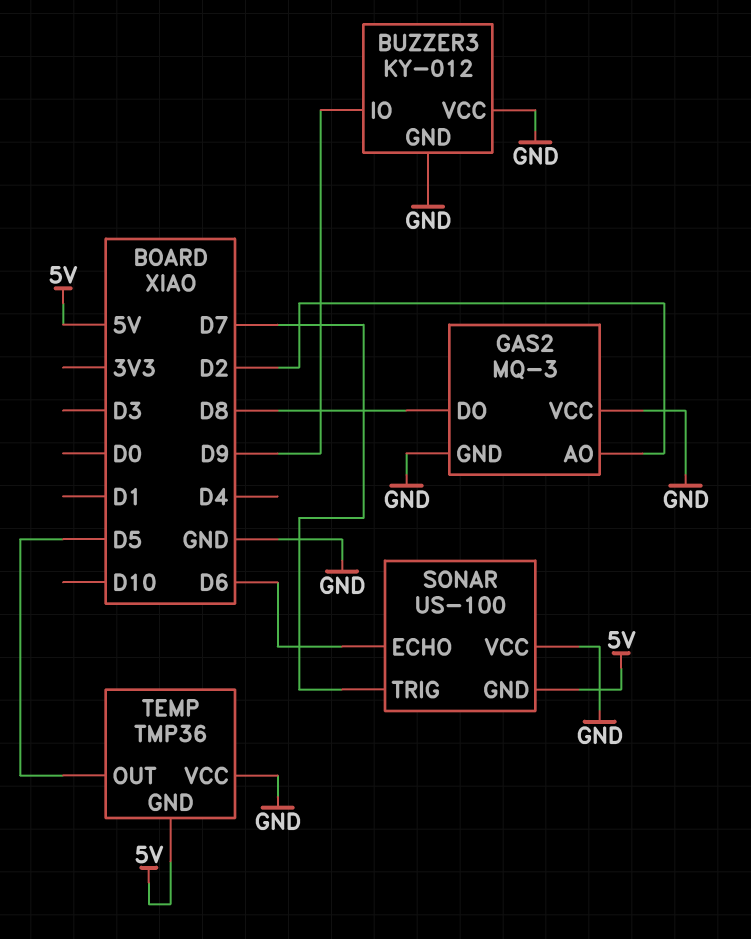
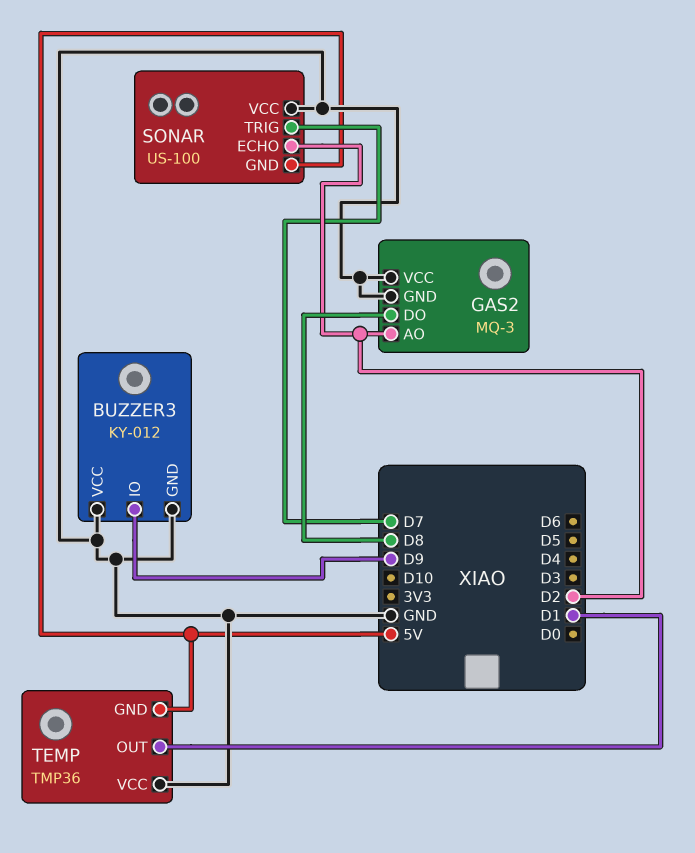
SONAR pin ECHO: D6 -> D2
TEMP pin OUT: D5 -> D1

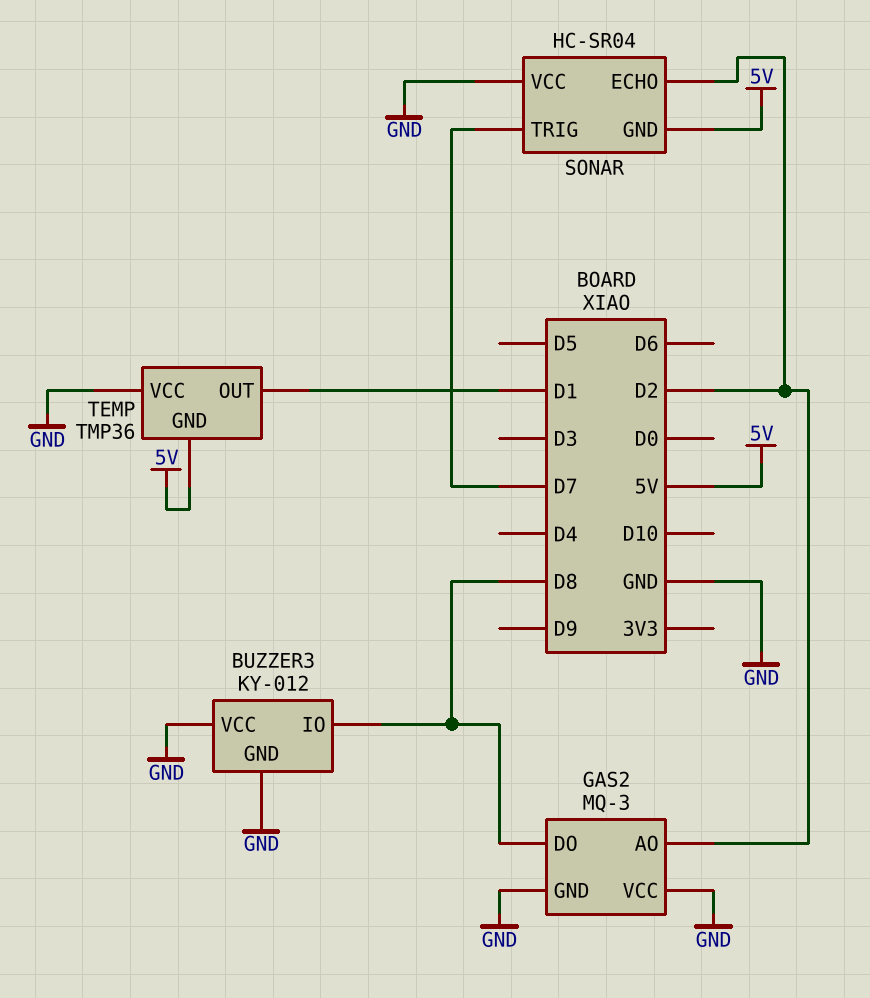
BUZZER3 pin IO: D9 -> D8
SONAR: US-100 -> HC-SR04

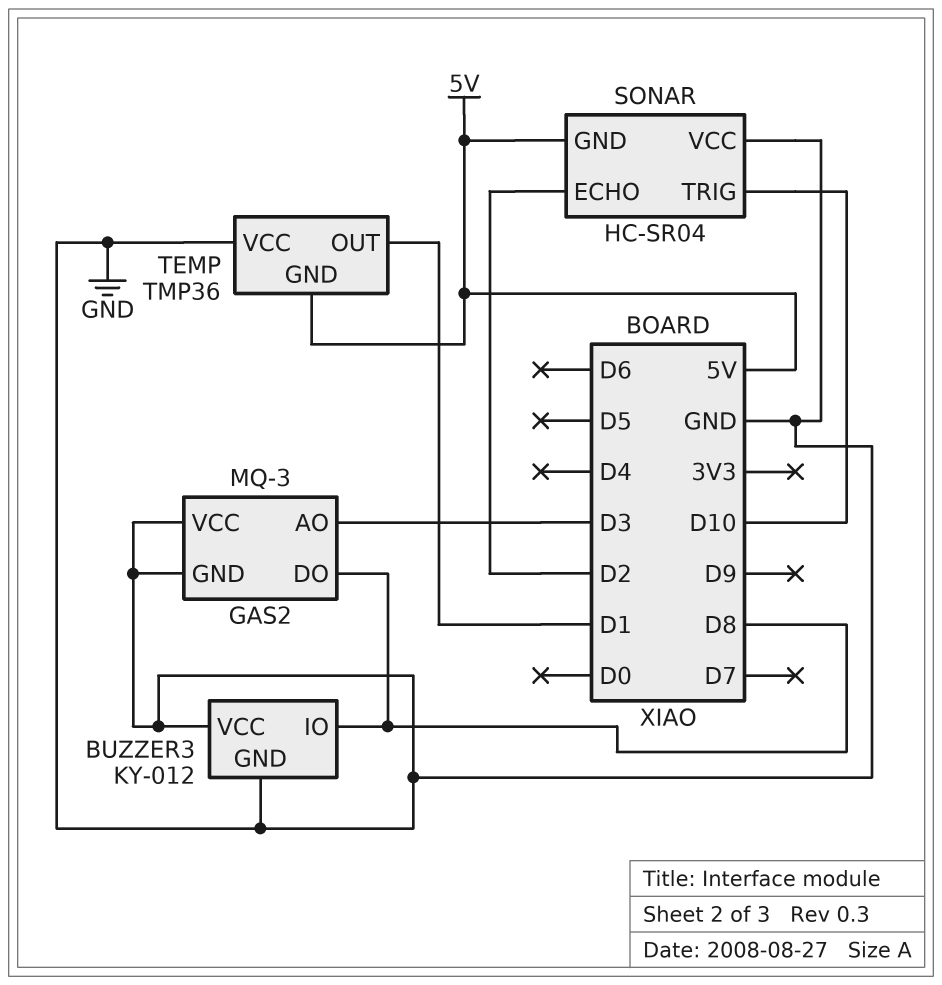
GAS2 pin AO: D2 -> D3
SONAR pin TRIG: D7 -> D10

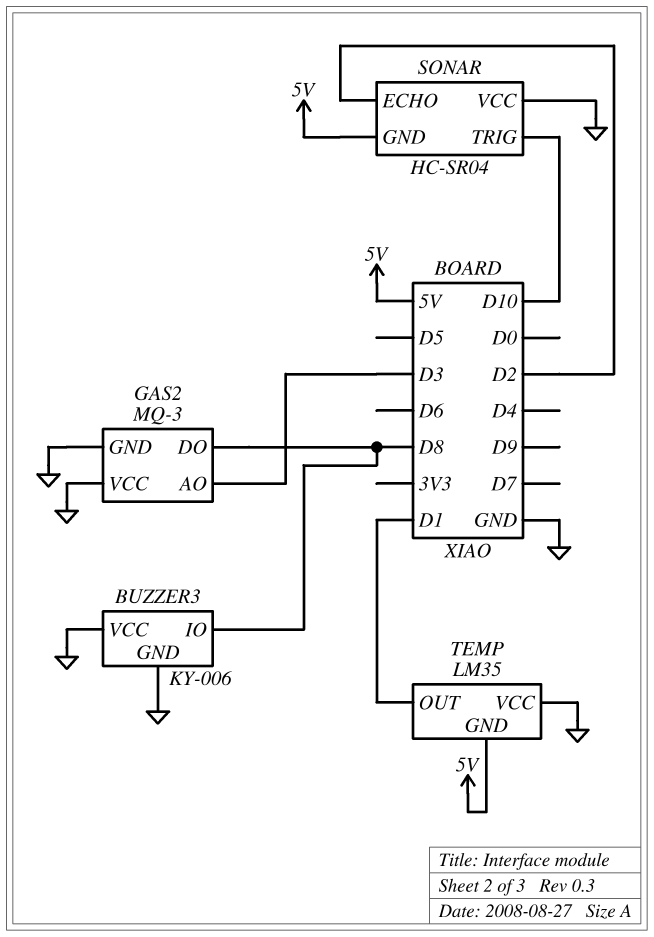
BUZZER3: KY-012 -> KY-006
TEMP: TMP36 -> LM35

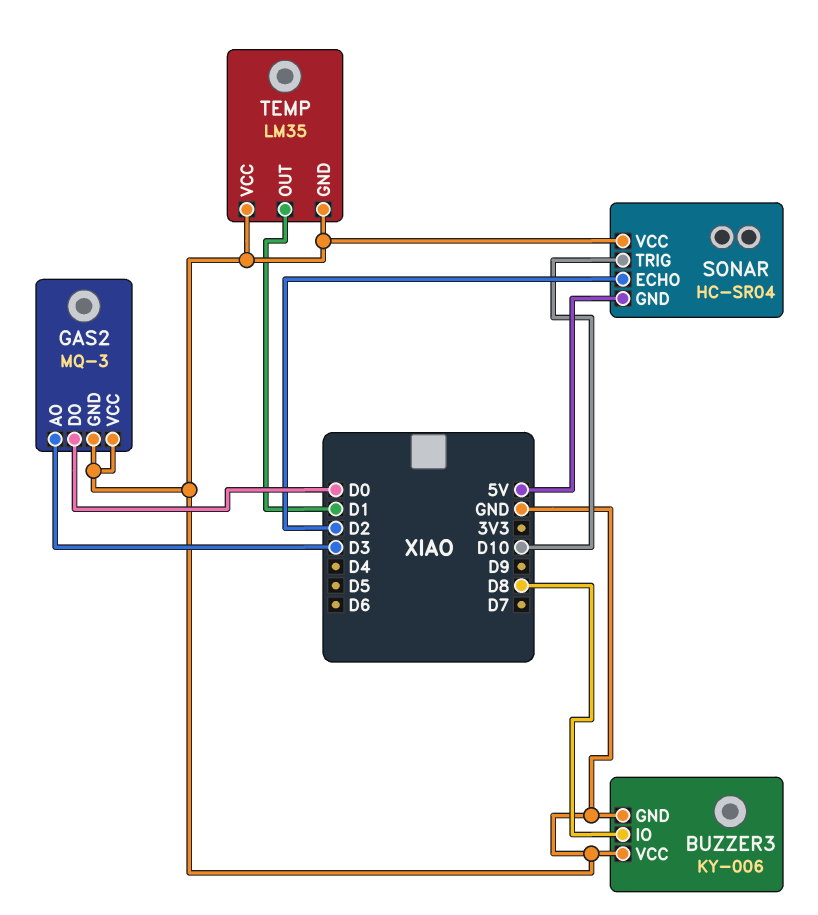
GAS2 pin DO: D8 -> D0
TEMP pin GND: 5V -> GND

